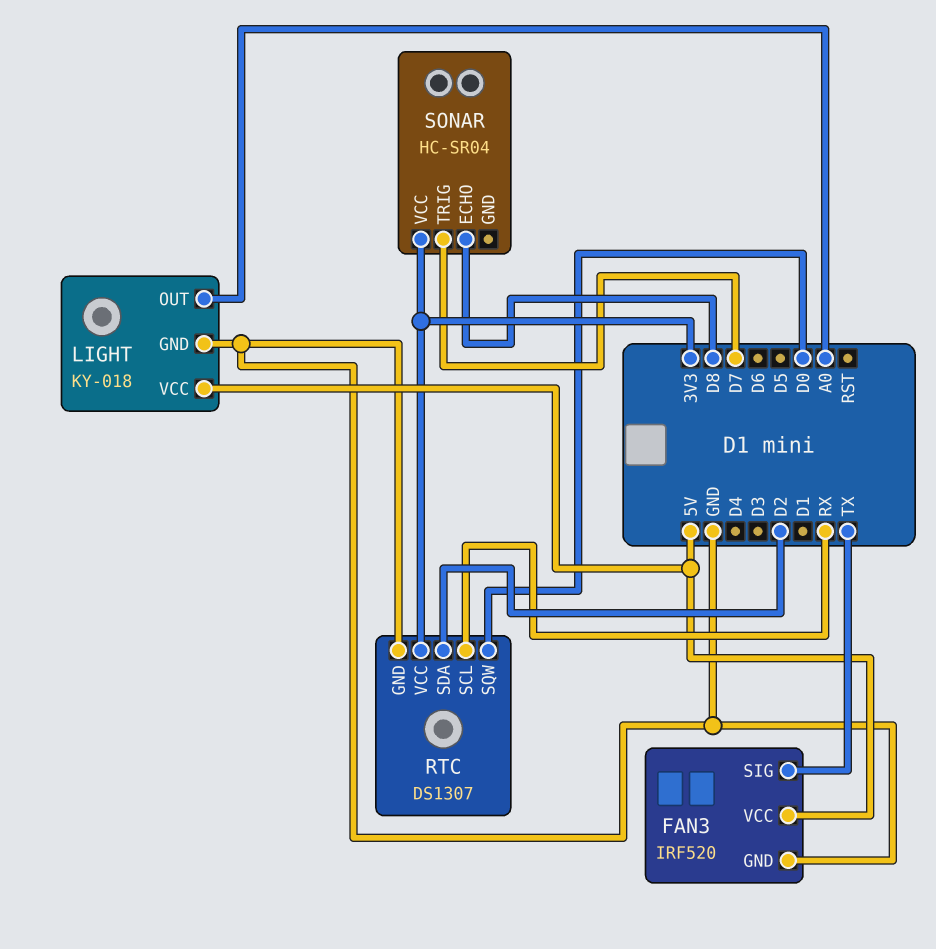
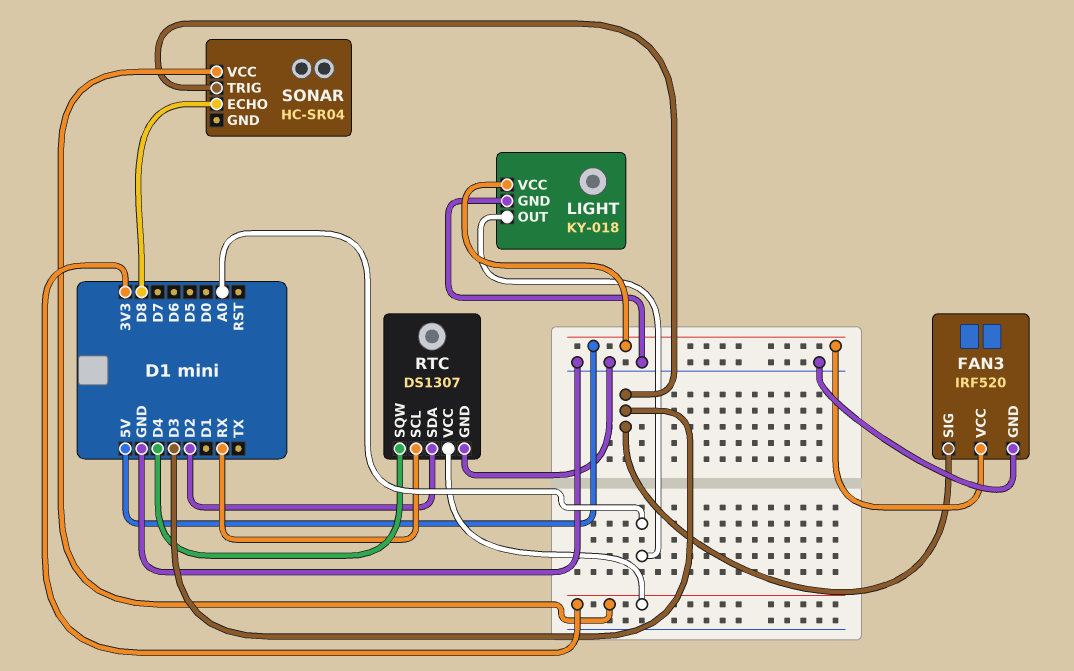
FAN3 pin SIG: TX -> D3
RTC pin SQW: D0 -> D4
SONAR pin TRIG: D7 -> D3

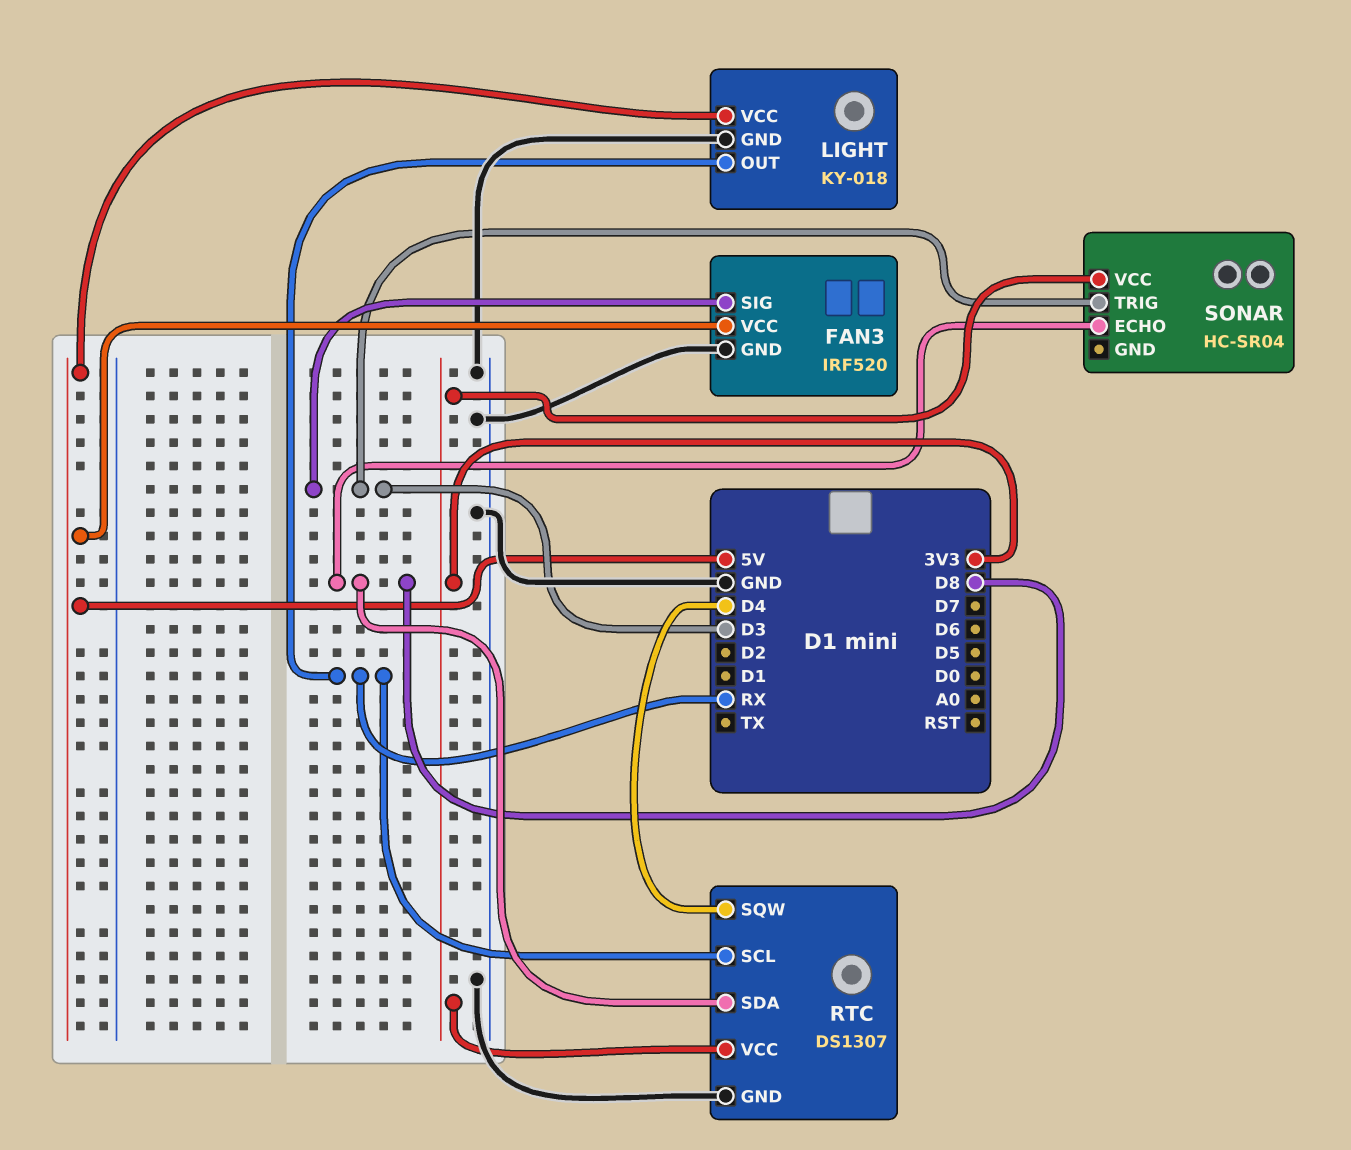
LIGHT pin OUT: A0 -> RX
RTC pin SDA: D2 -> D8

